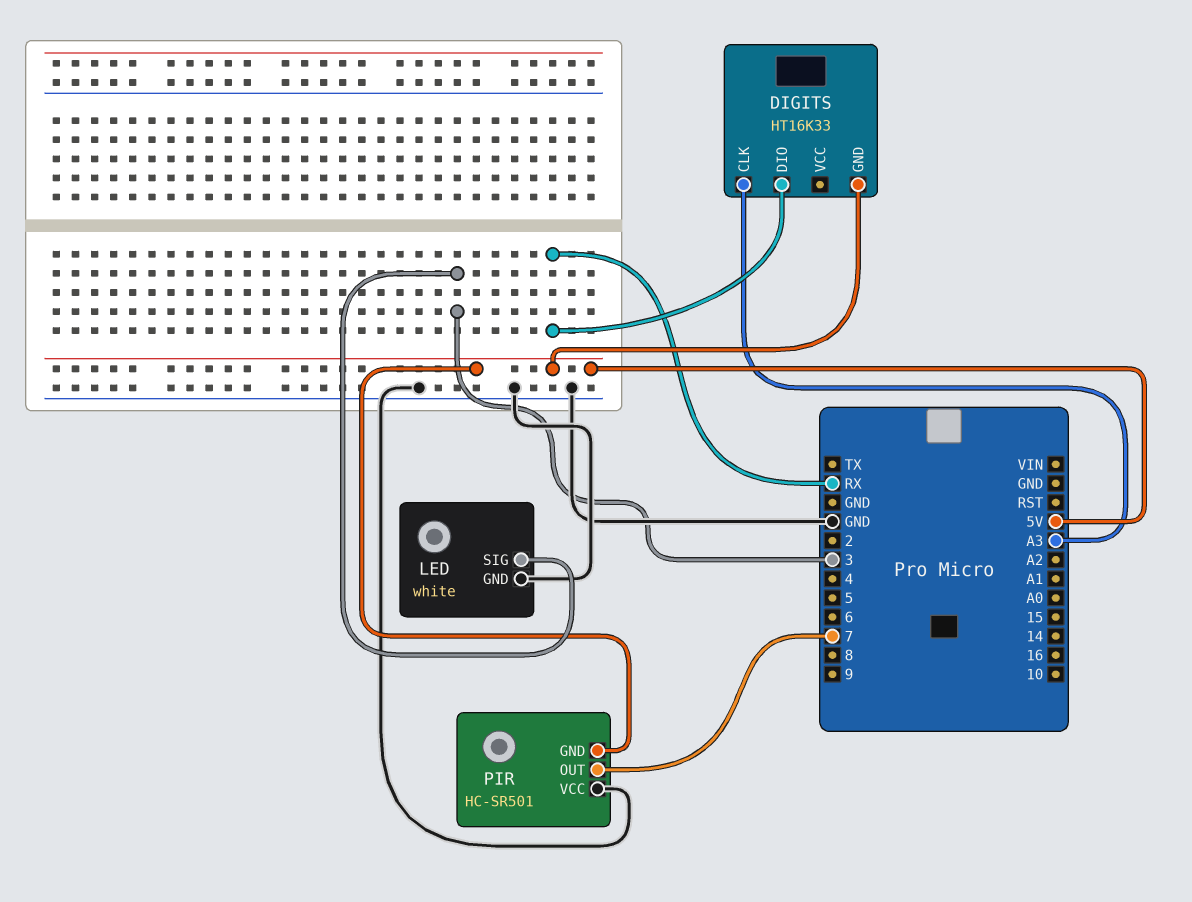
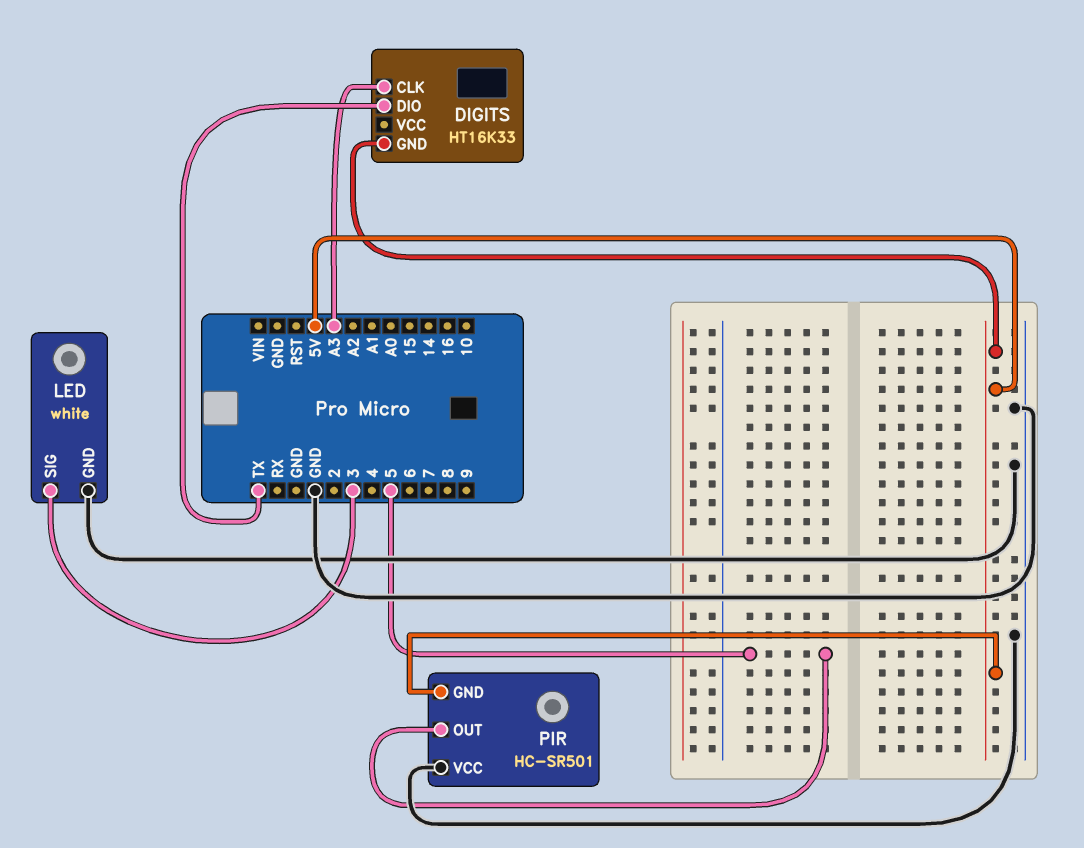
DIGITS pin DIO: RX -> TX
PIR pin OUT: 7 -> 5

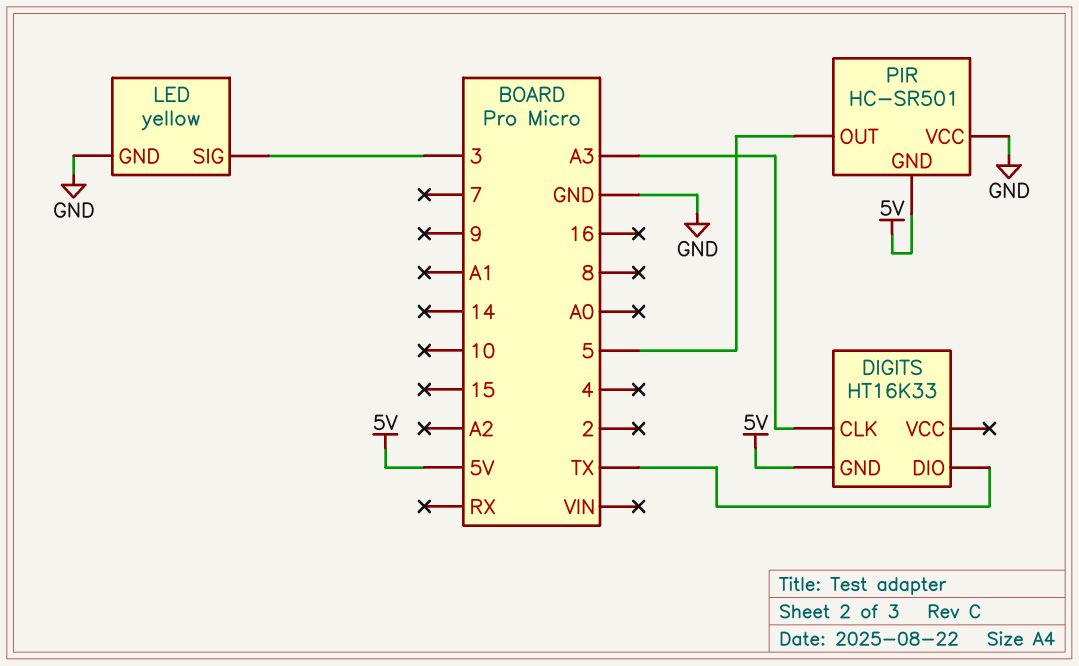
LED: white -> yellow

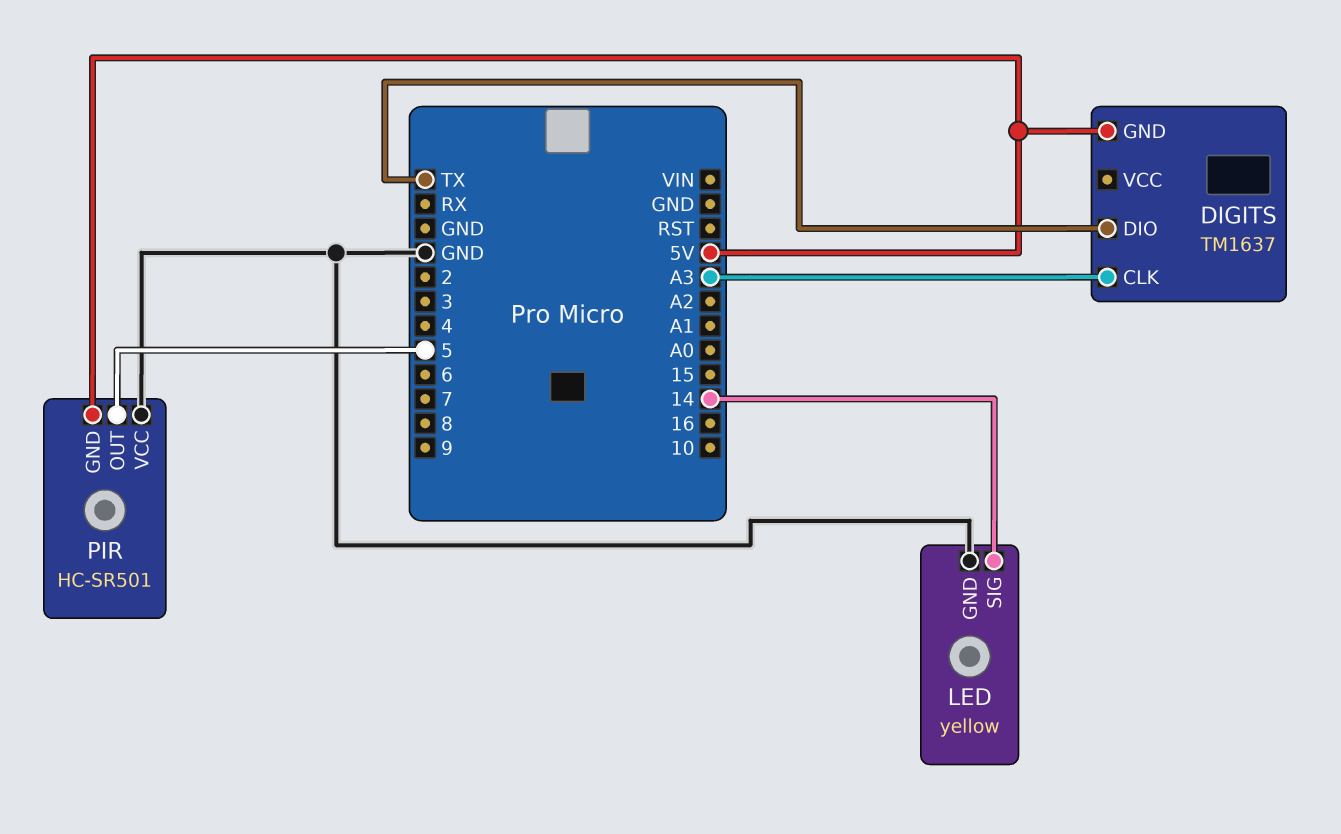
DIGITS: HT16K33 -> TM1637
LED pin SIG: 3 -> 14

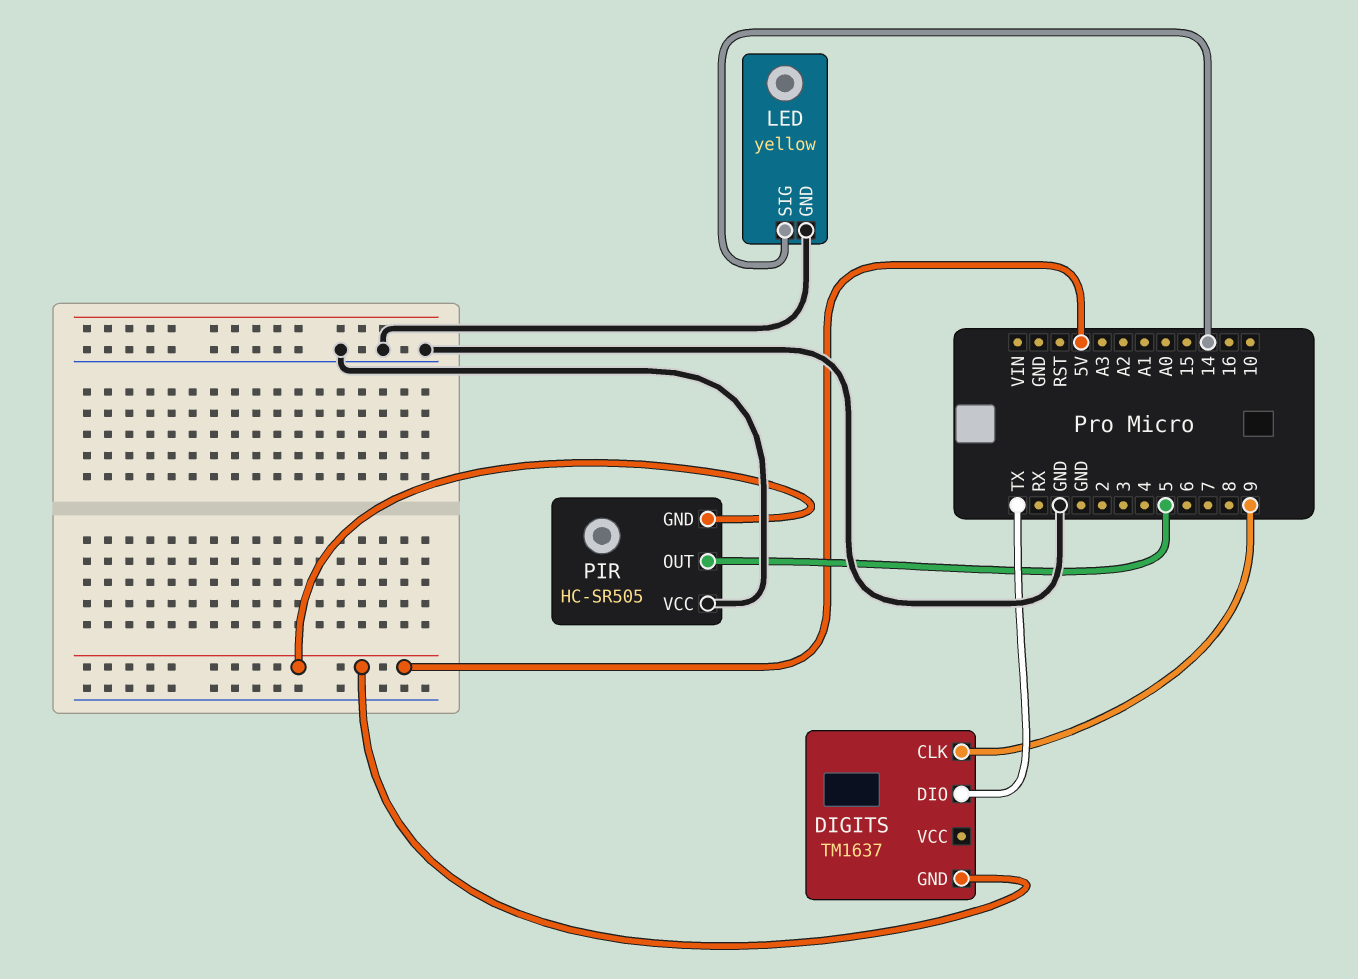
DIGITS pin CLK: A3 -> 9
PIR: HC-SR501 -> HC-SR505

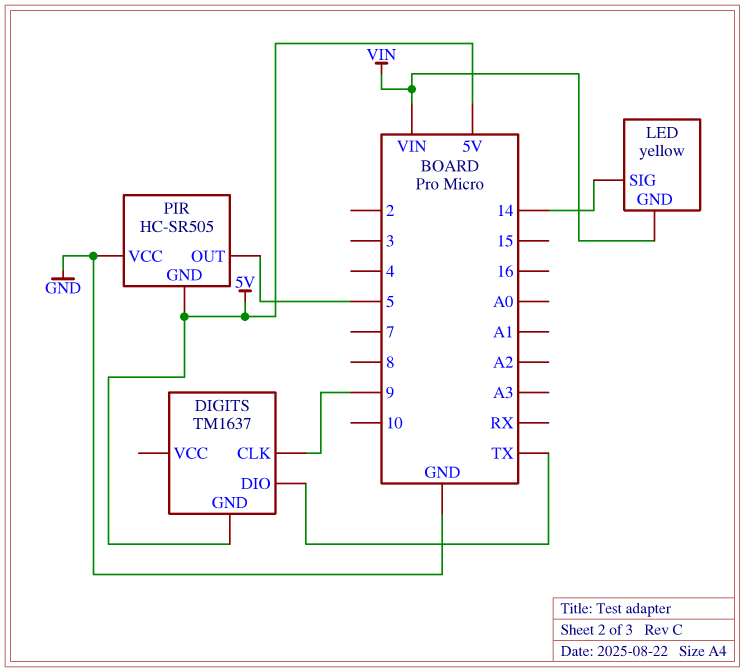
LED pin GND: GND -> VIN

